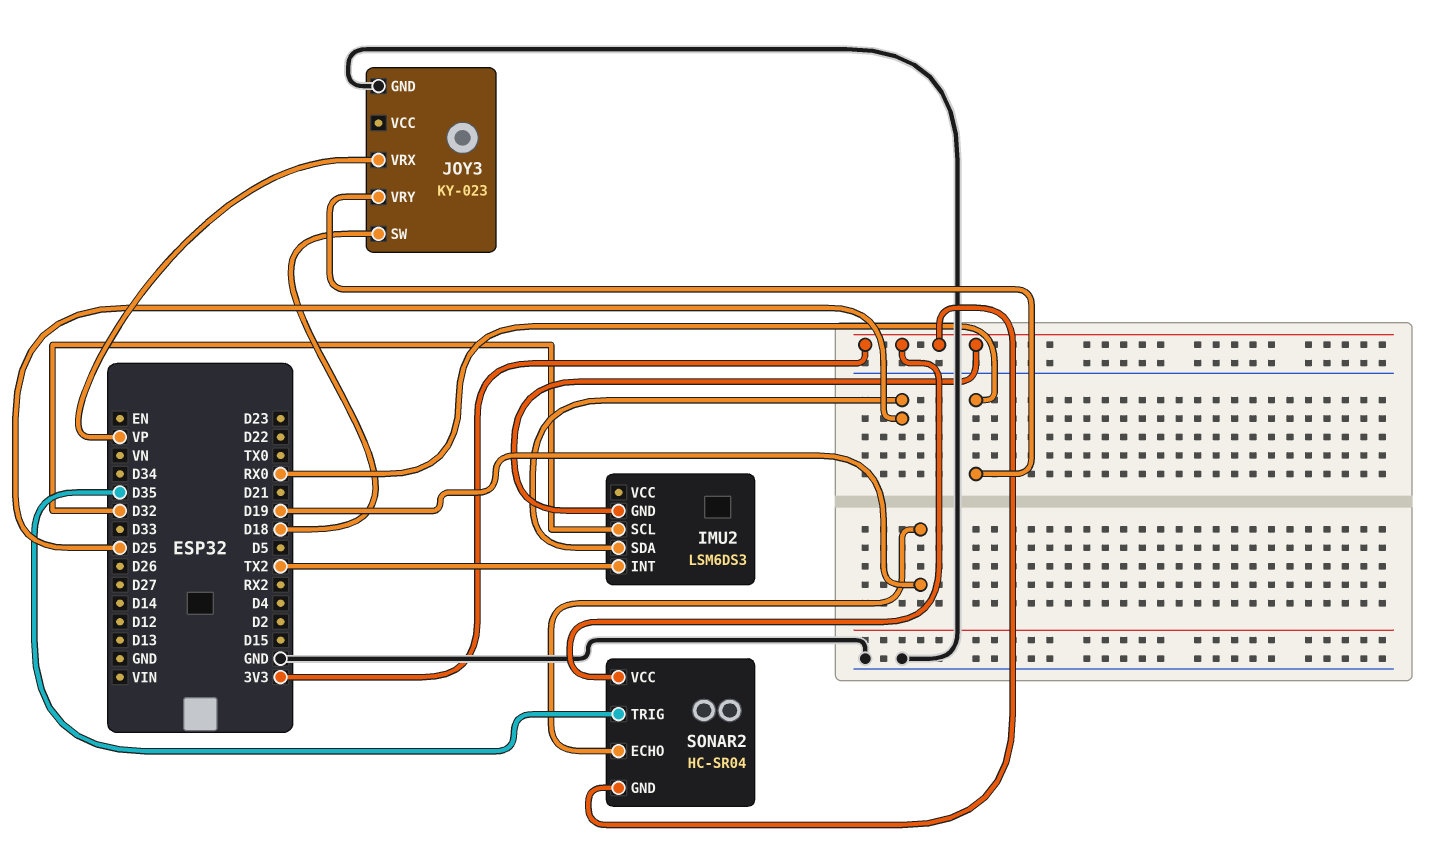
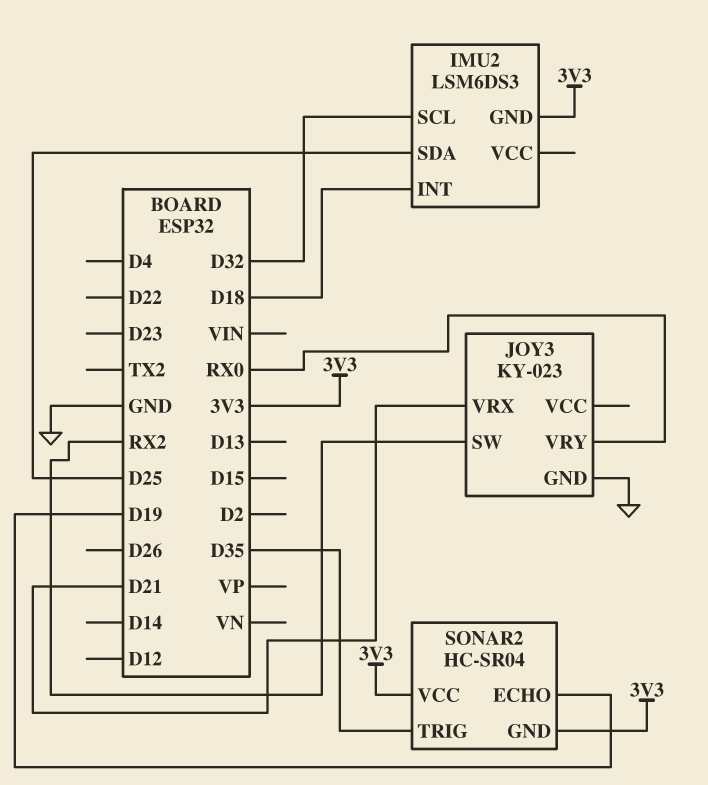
IMU2 pin INT: TX2 -> D18
JOY3 pin SW: D18 -> RX2
JOY3 pin VRX: VP -> D21

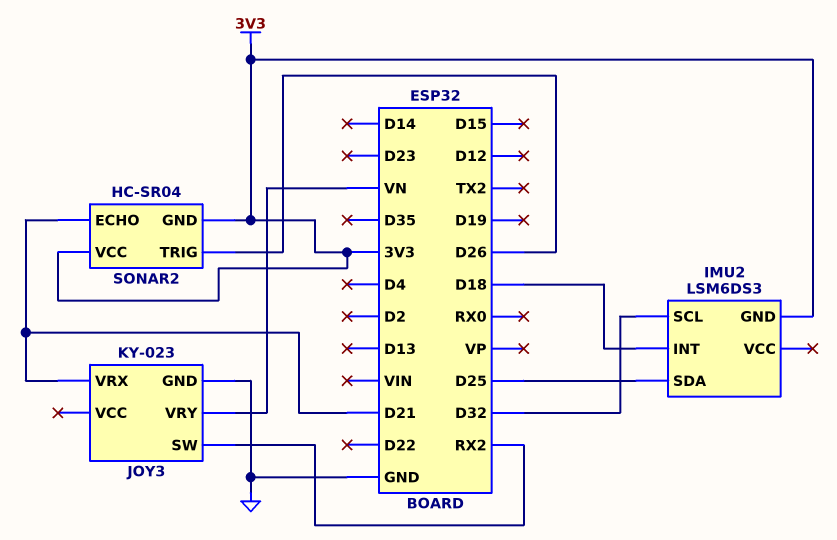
JOY3 pin VRY: RX0 -> VN
SONAR2 pin ECHO: D19 -> D21
SONAR2 pin TRIG: D35 -> D26

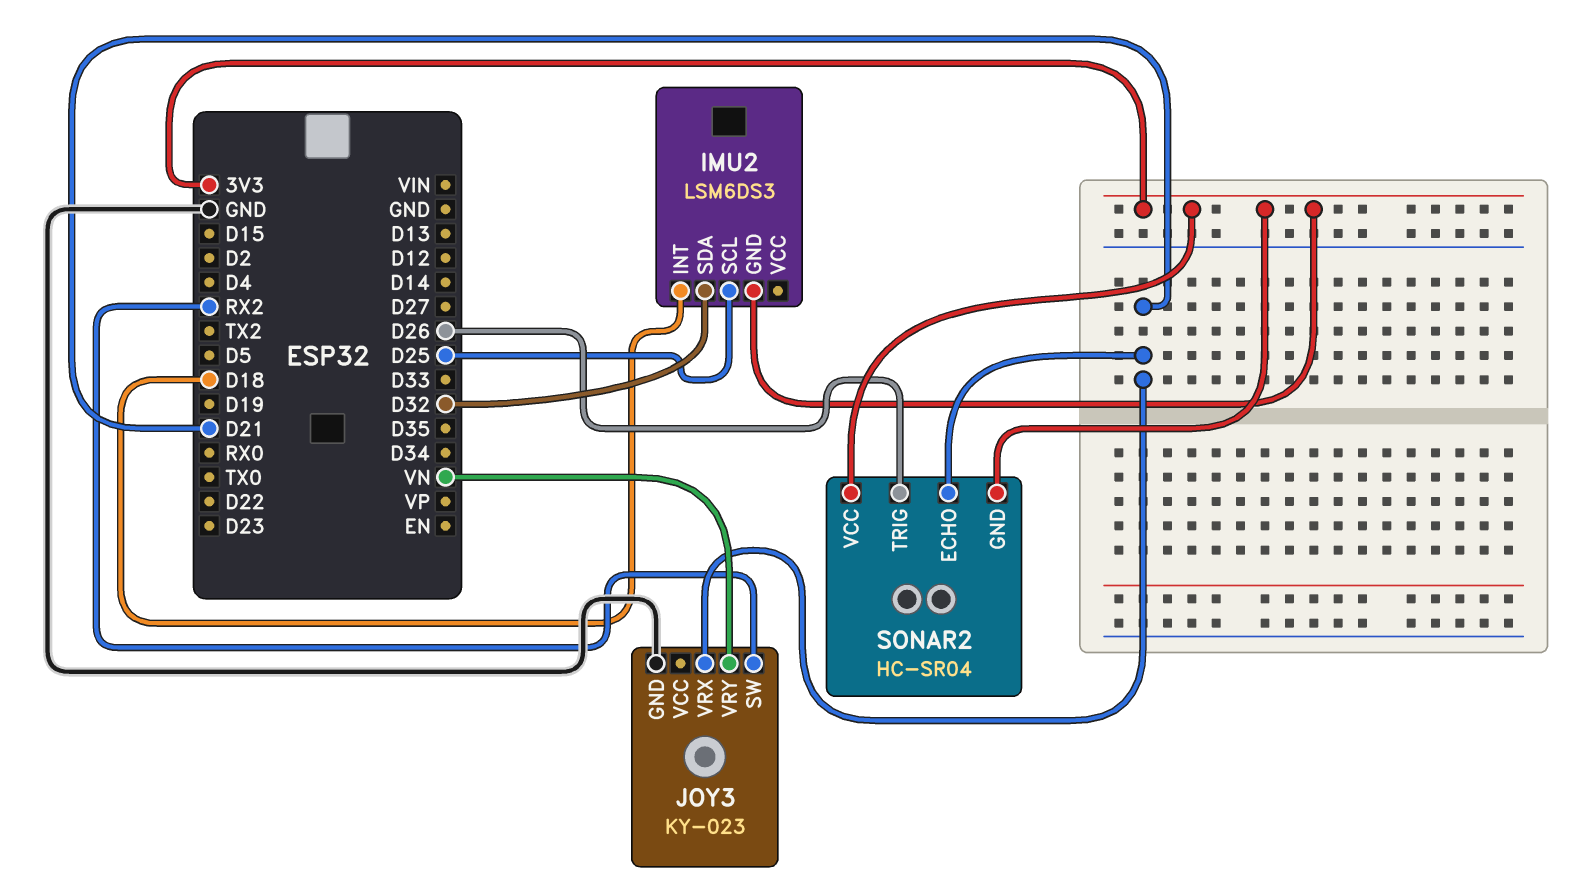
IMU2 pin SCL: D32 -> D25
IMU2 pin SDA: D25 -> D32

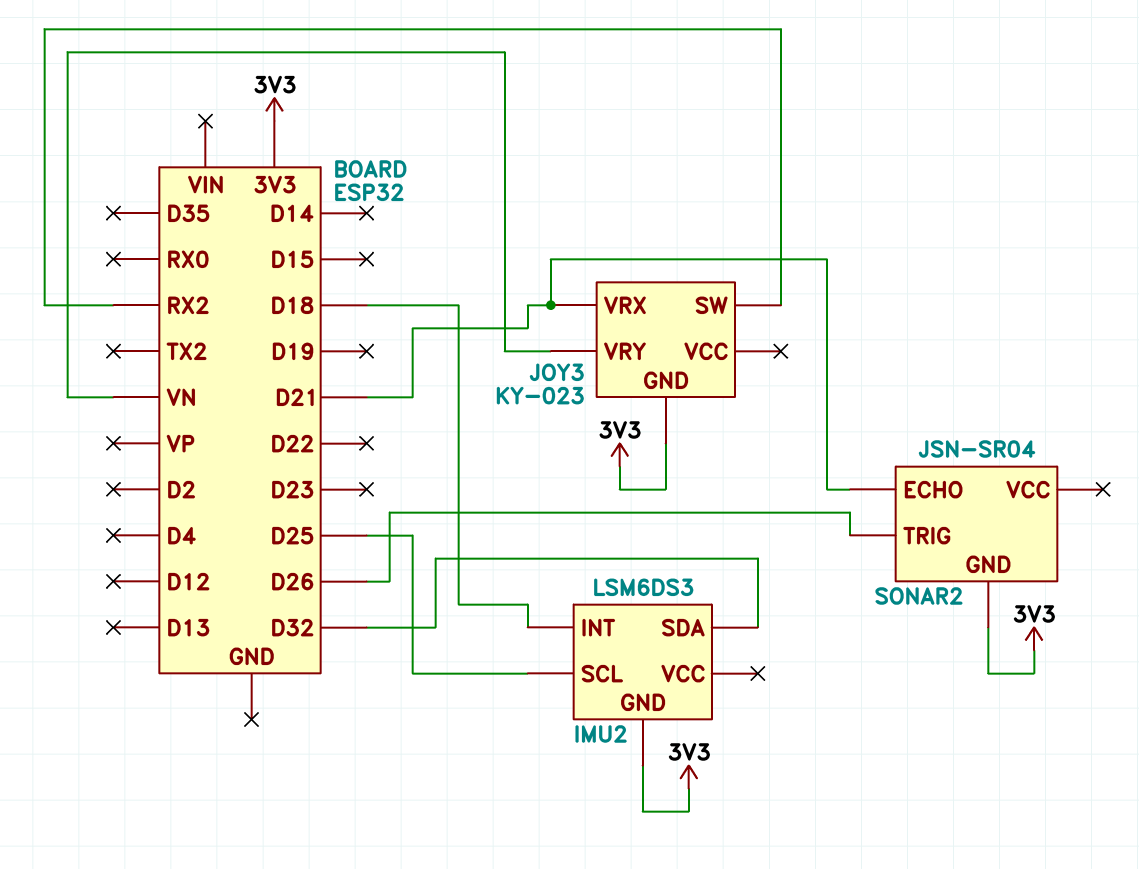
JOY3 pin GND: GND -> 3V3
SONAR2: HC-SR04 -> JSN-SR04
SONAR2 pin VCC: 3V3 -> none

